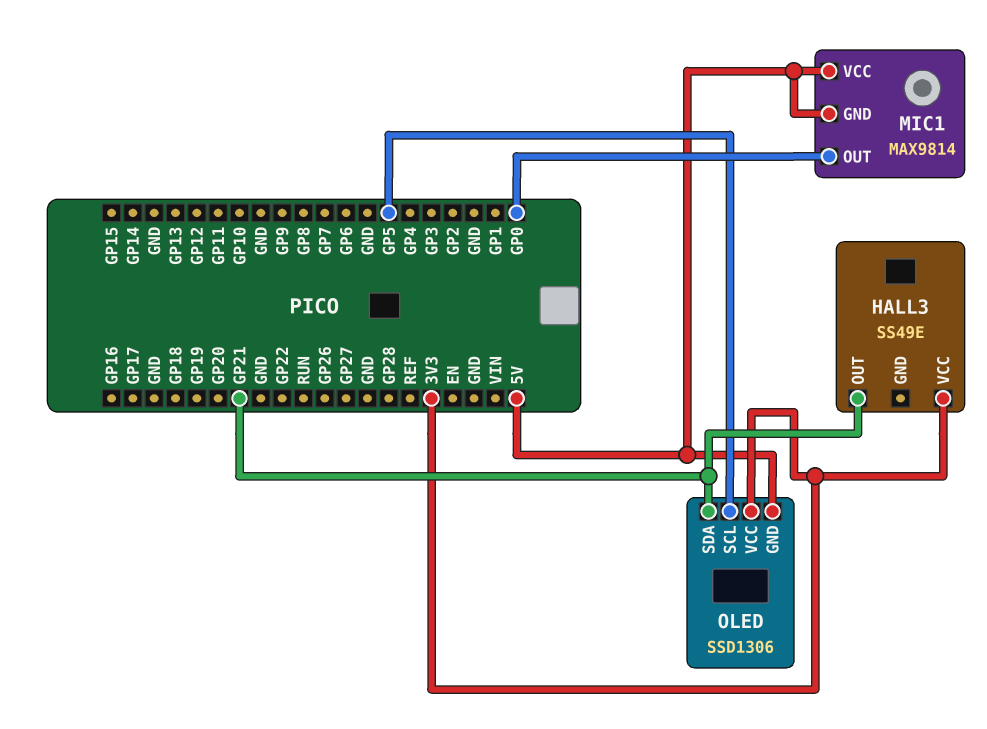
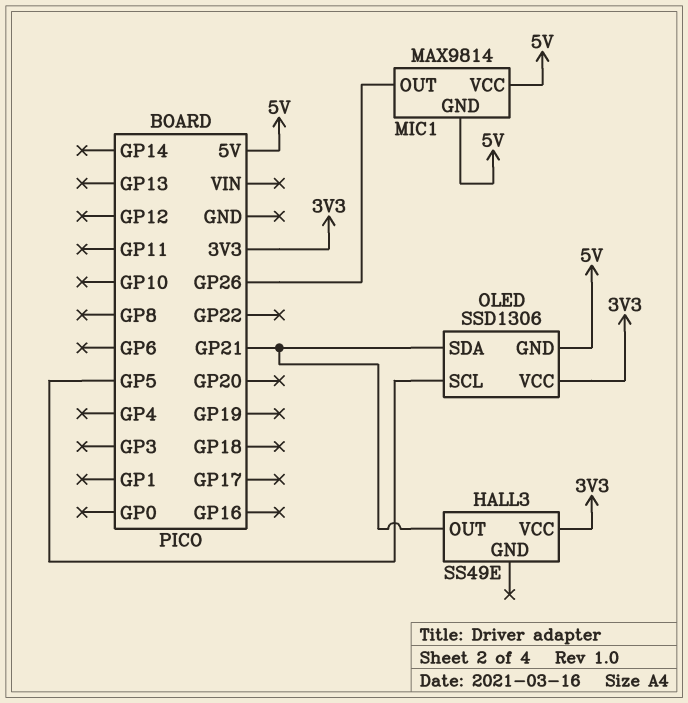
MIC1 pin OUT: GP0 -> GP26

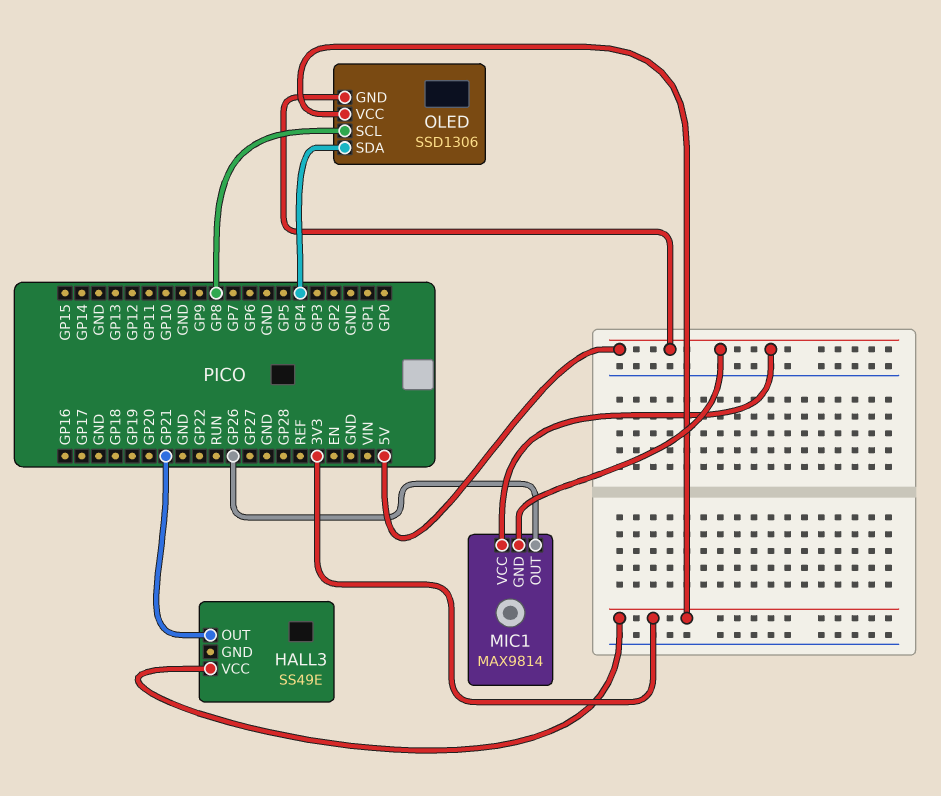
OLED pin SCL: GP5 -> GP8
OLED pin SDA: GP21 -> GP4

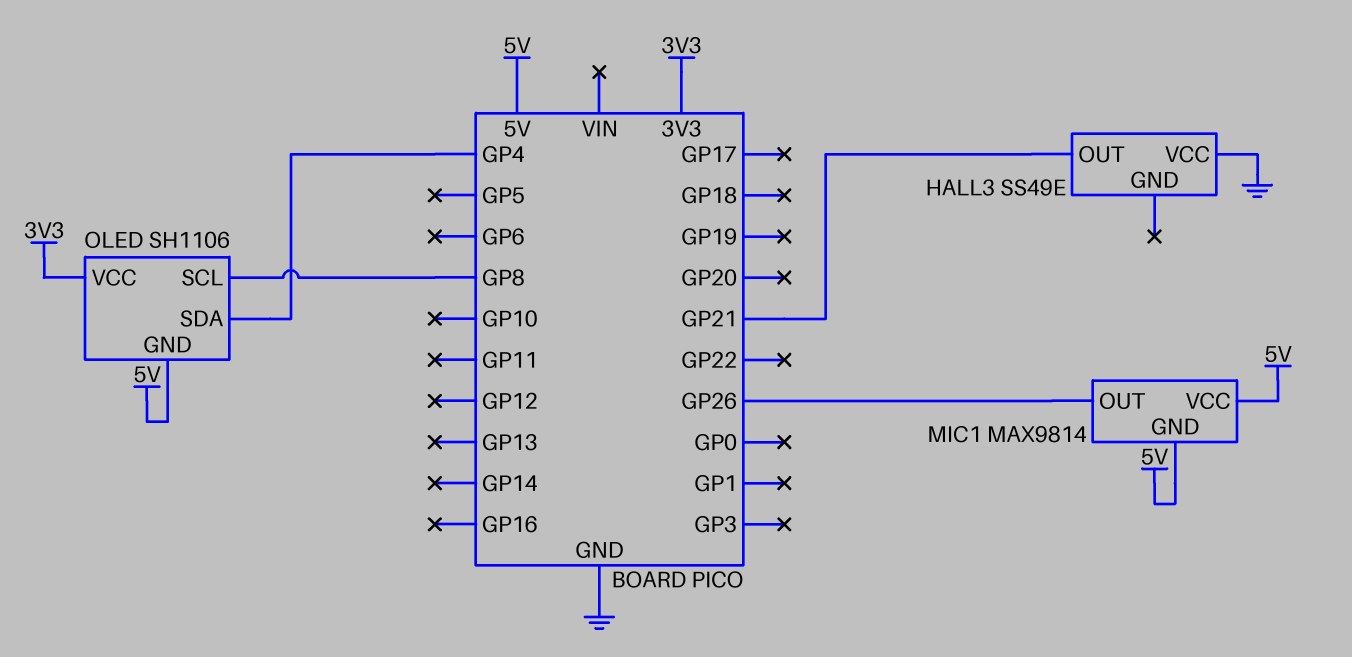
HALL3 pin VCC: 3V3 -> GND
OLED: SSD1306 -> SH1106

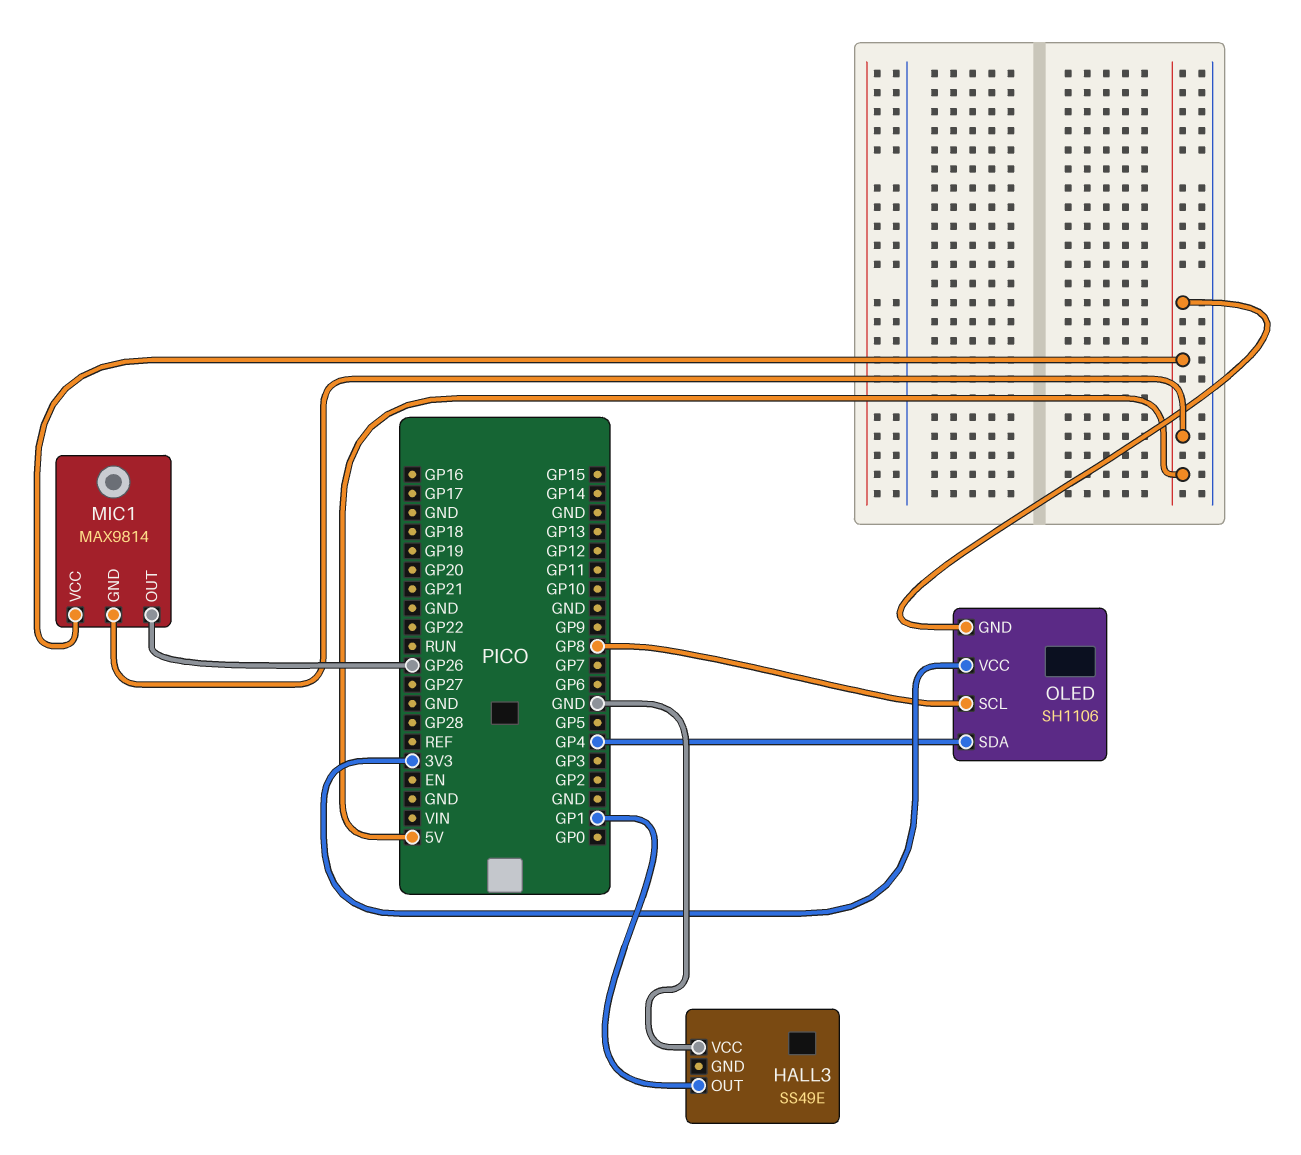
HALL3 pin OUT: GP21 -> GP1

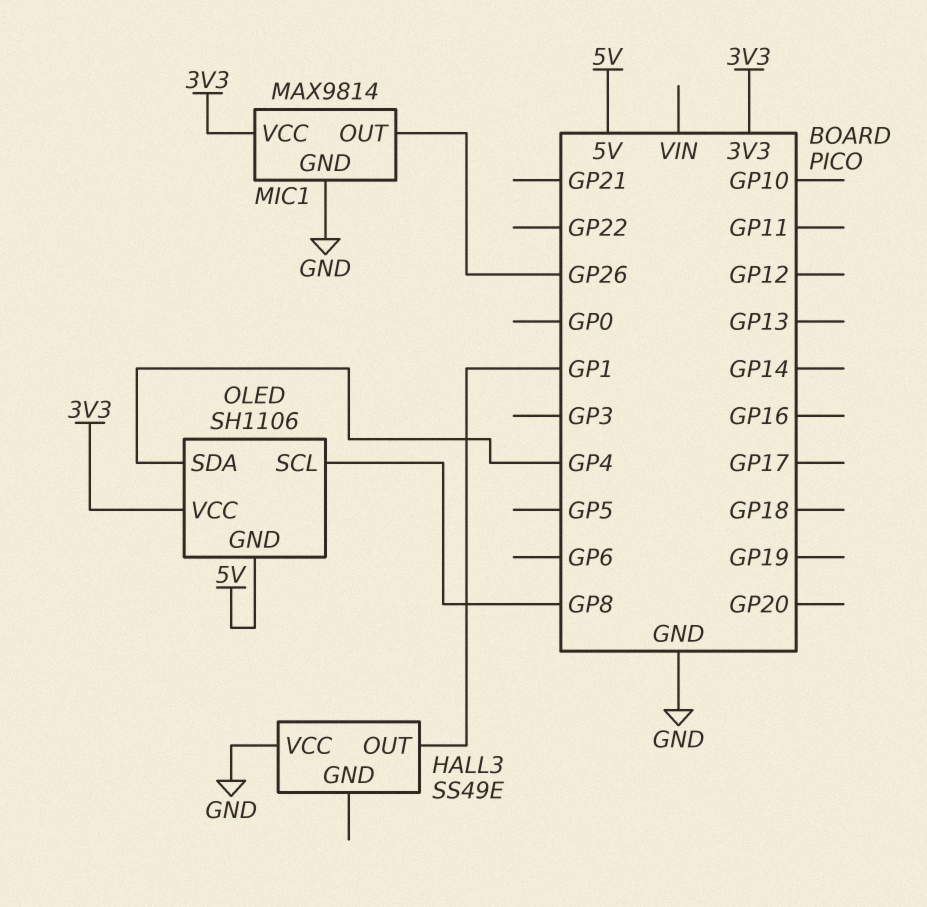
MIC1 pin GND: 5V -> GND
MIC1 pin VCC: 5V -> 3V3

